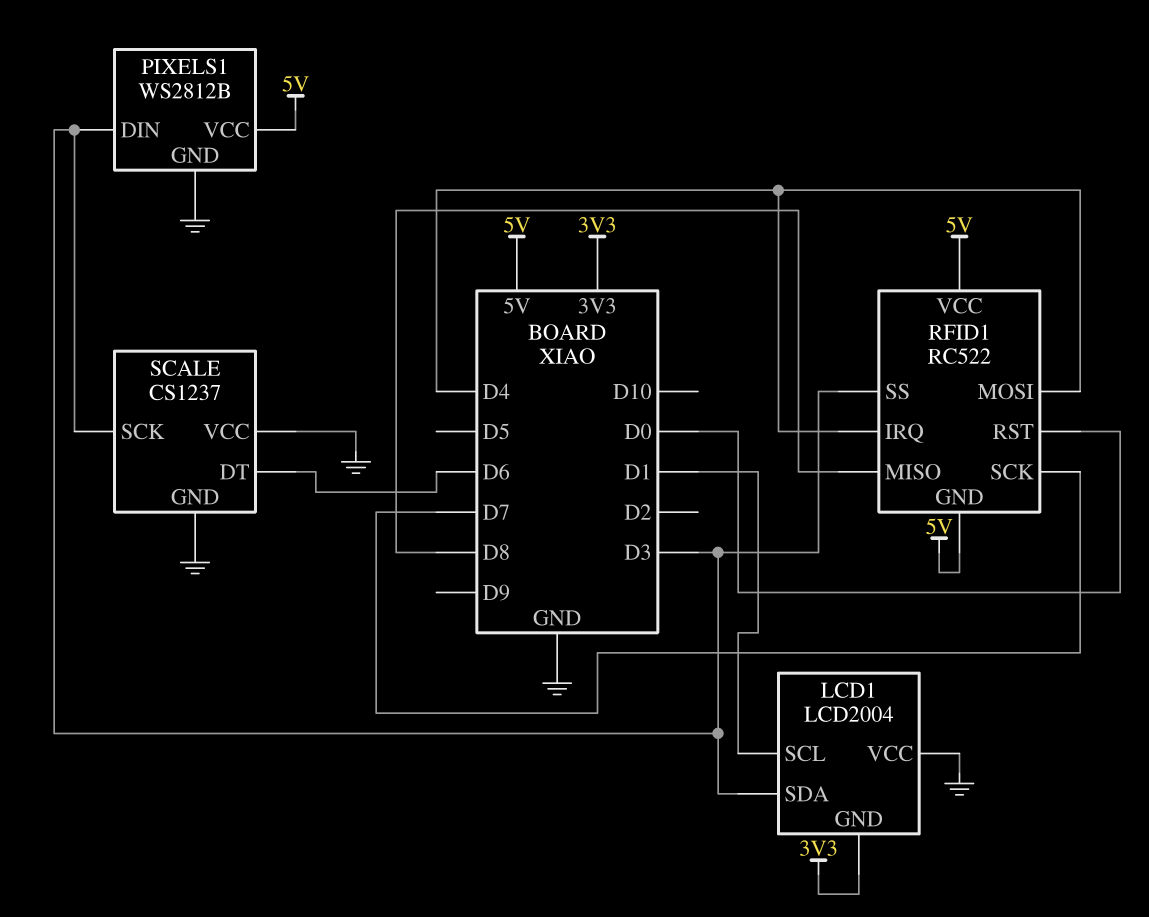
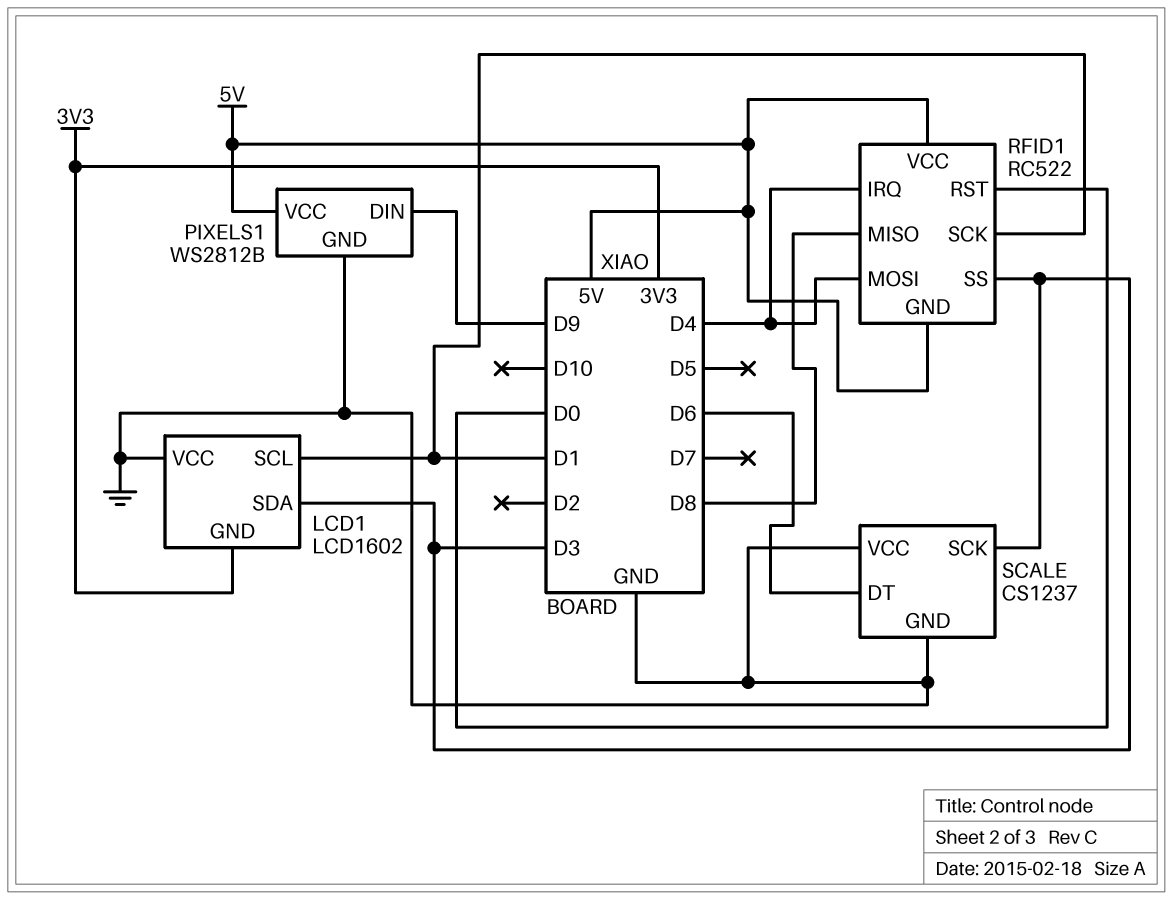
LCD1: LCD2004 -> LCD1602
PIXELS1 pin DIN: D3 -> D9
RFID1 pin SCK: D7 -> D1

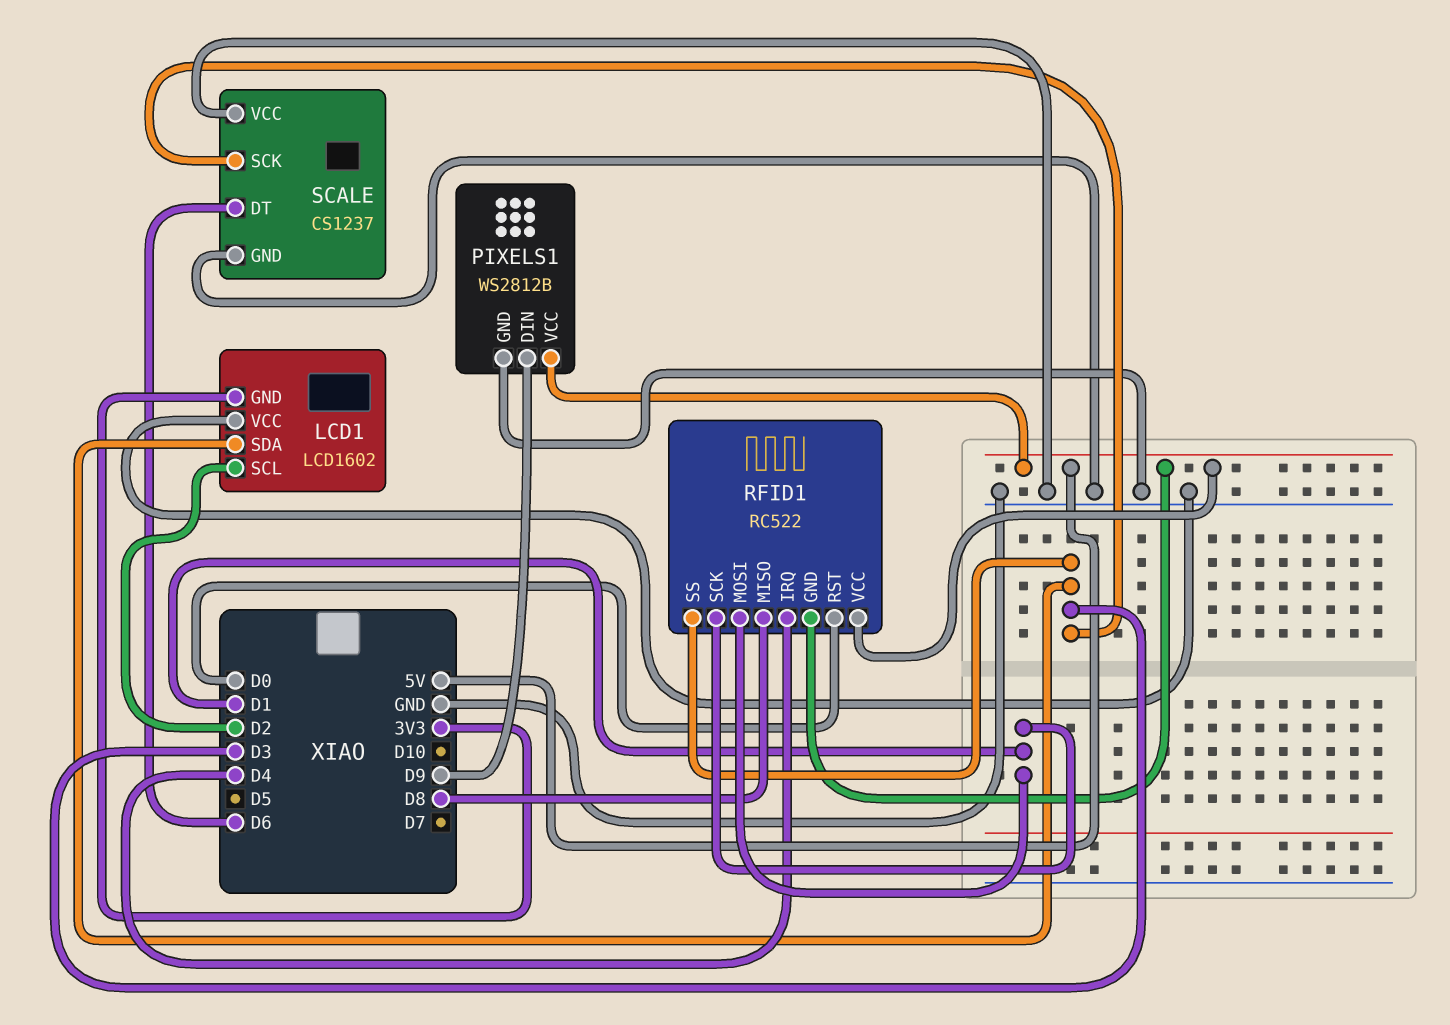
LCD1 pin SCL: D1 -> D2
RFID1 pin MOSI: D4 -> D1

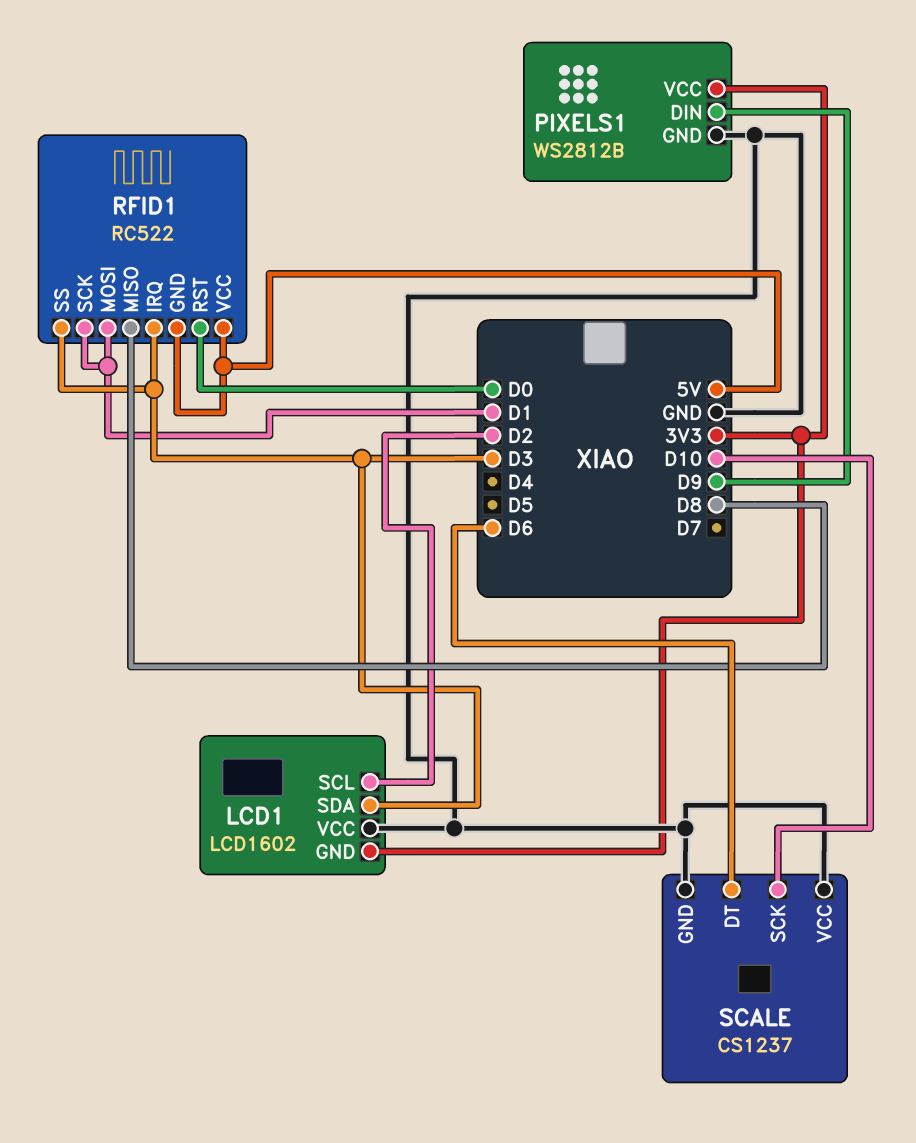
PIXELS1 pin VCC: 5V -> 3V3
RFID1 pin IRQ: D4 -> D3
SCALE pin SCK: D3 -> D10

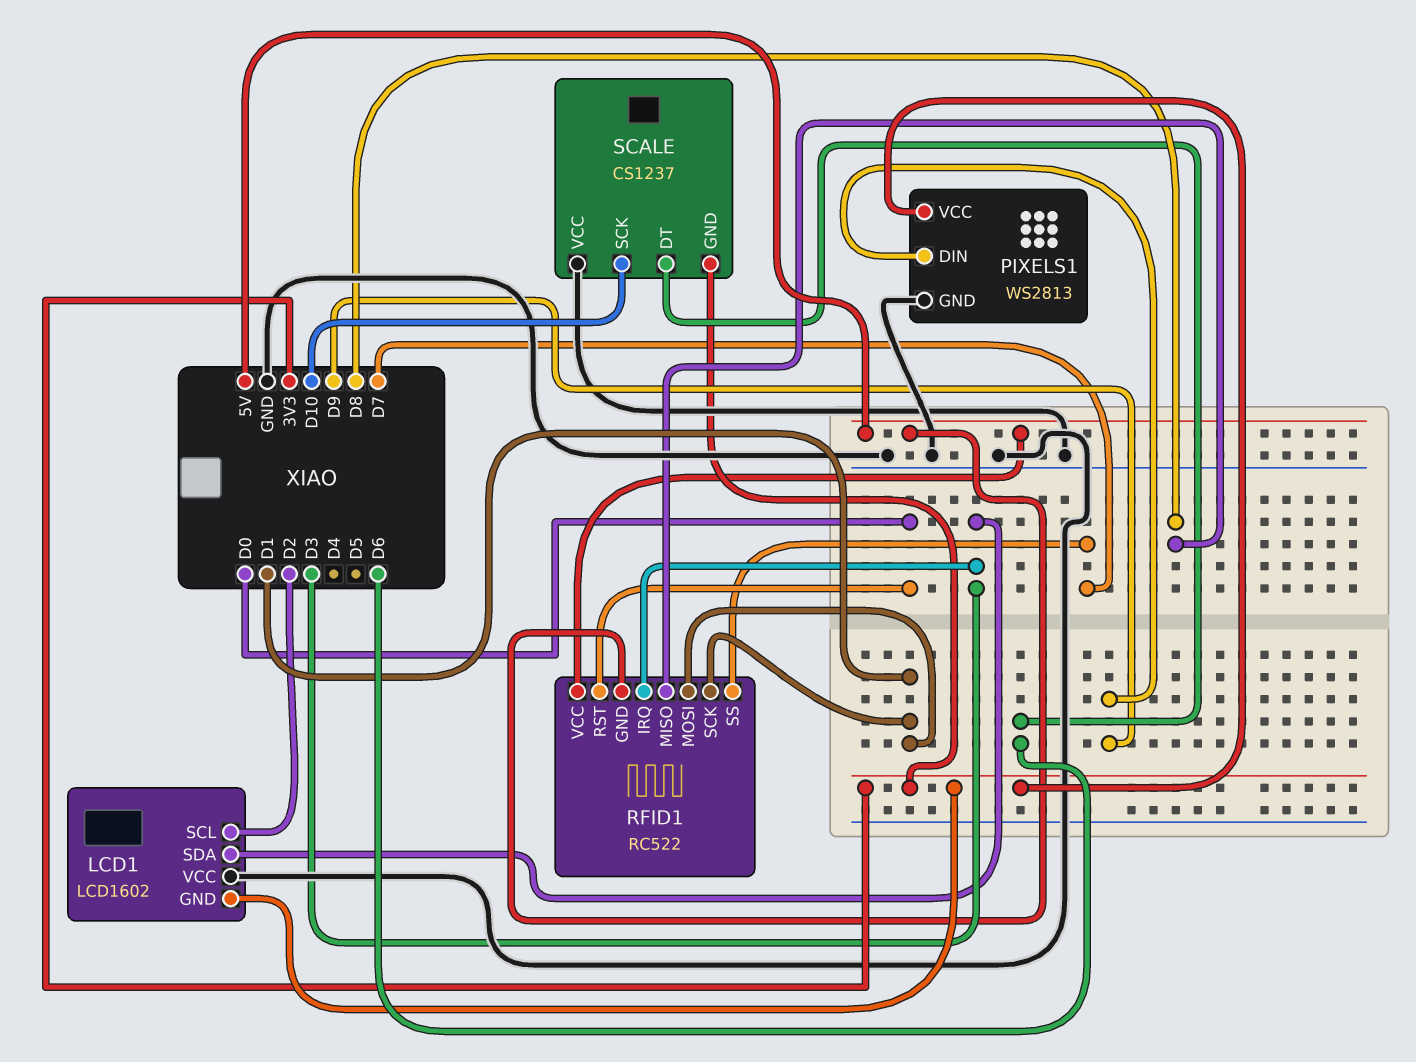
PIXELS1: WS2812B -> WS2813
RFID1 pin SS: D3 -> D7
SCALE pin GND: GND -> 3V3

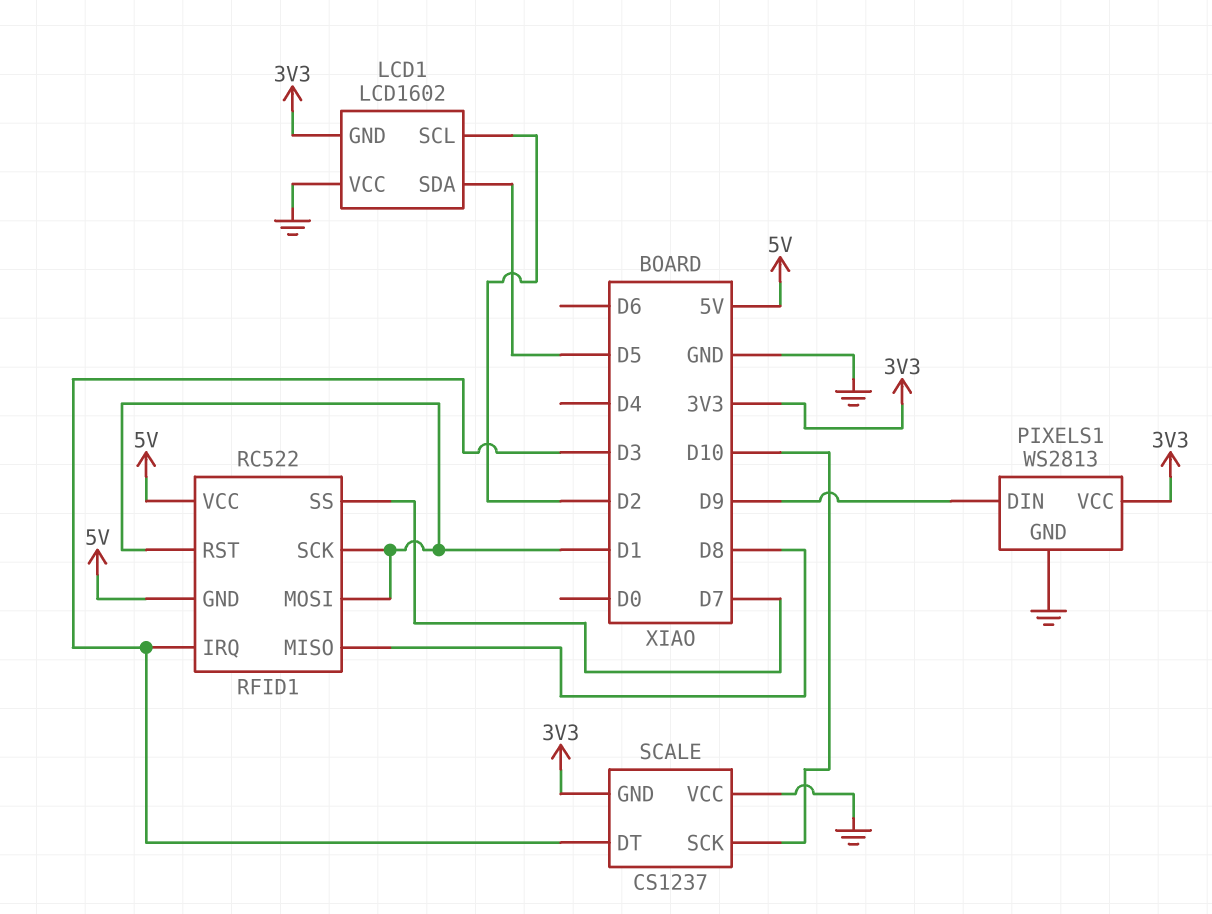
LCD1 pin SDA: D3 -> D5
RFID1 pin RST: D0 -> D1
SCALE pin DT: D6 -> D3

